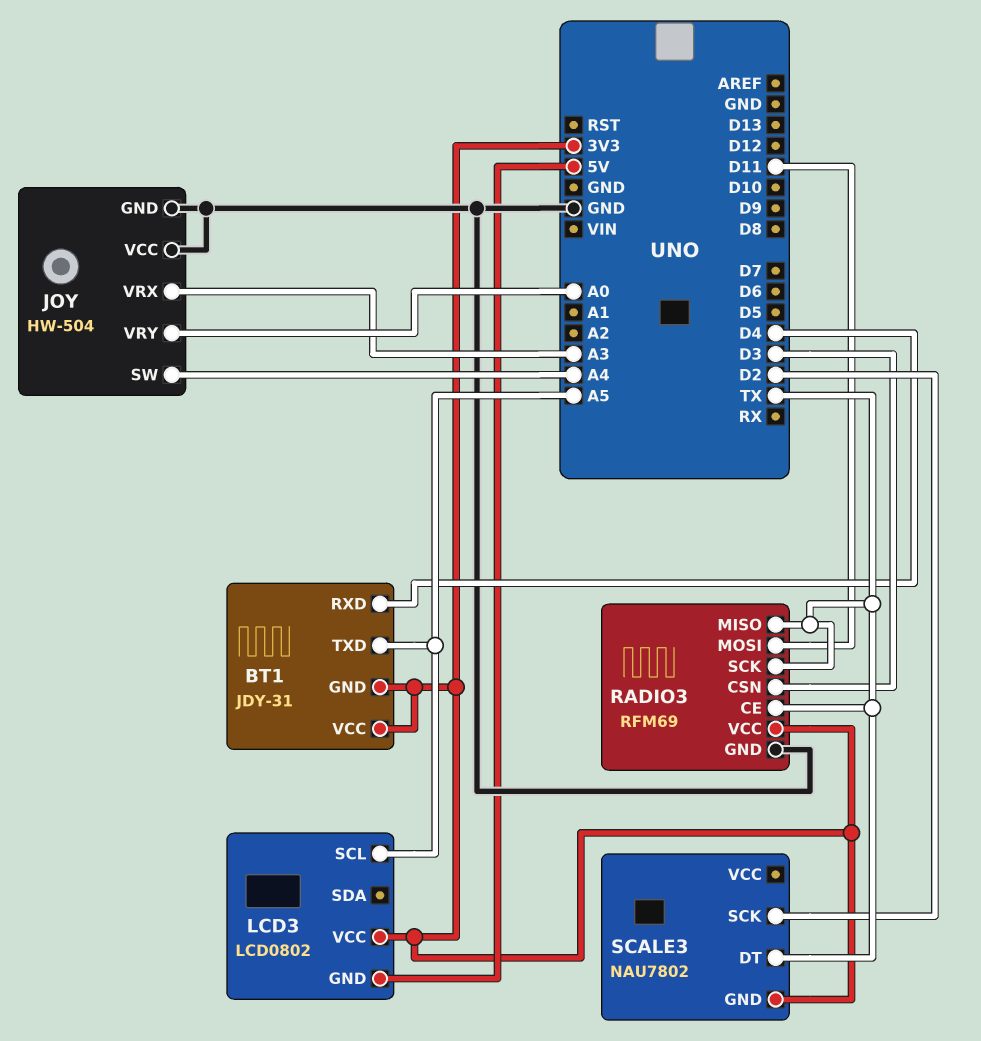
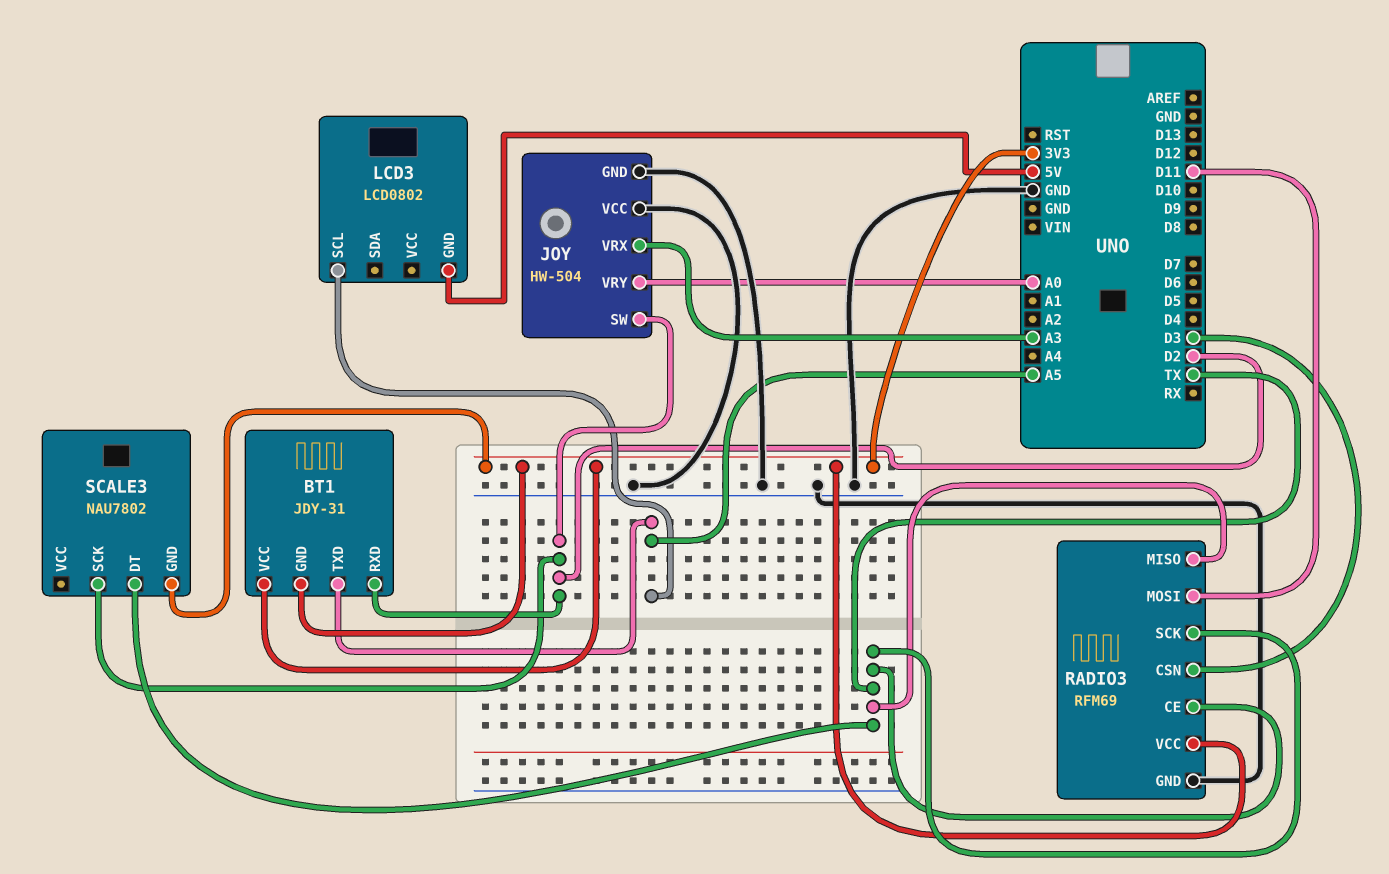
BT1 pin RXD: D4 -> D2
JOY pin SW: A4 -> D2
LCD3 pin VCC: 3V3 -> none

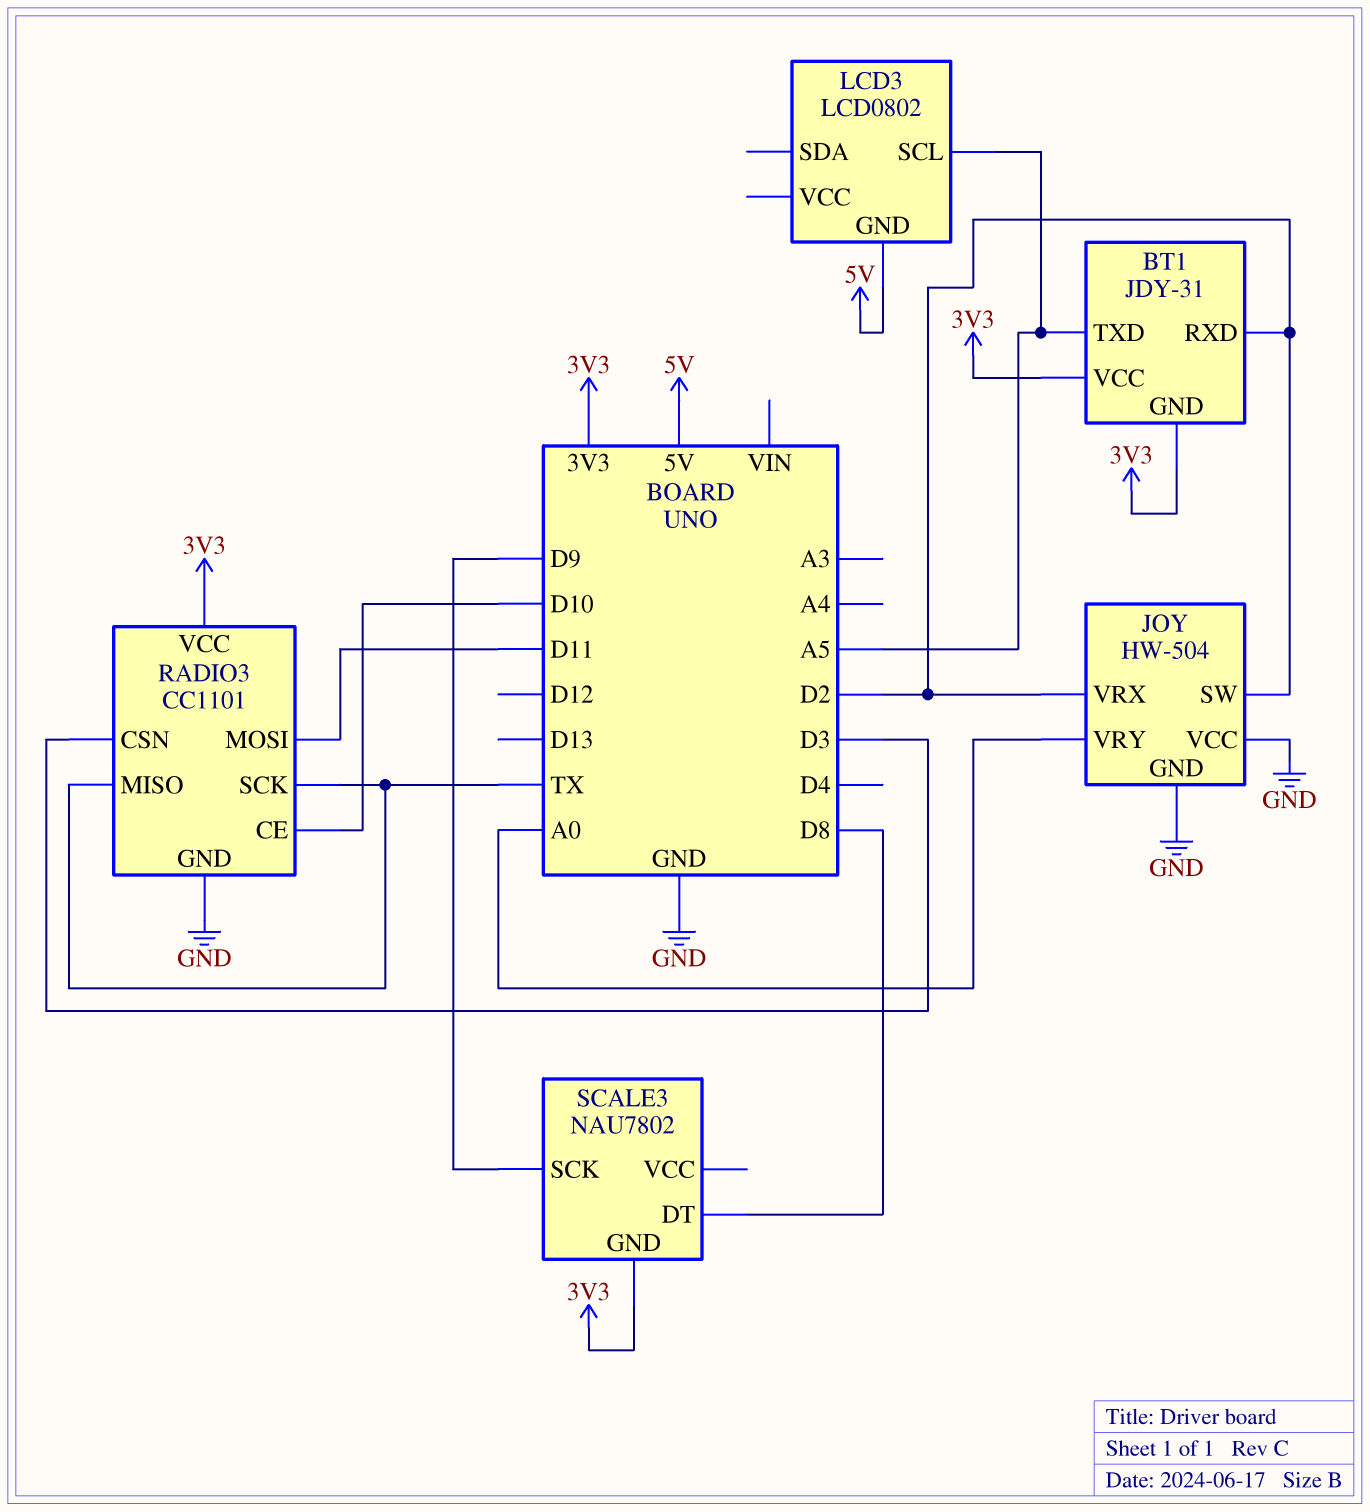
JOY pin VRX: A3 -> D2
RADIO3: RFM69 -> CC1101
RADIO3 pin CE: TX -> D10
SCALE3 pin DT: TX -> D8
SCALE3 pin SCK: D2 -> D9

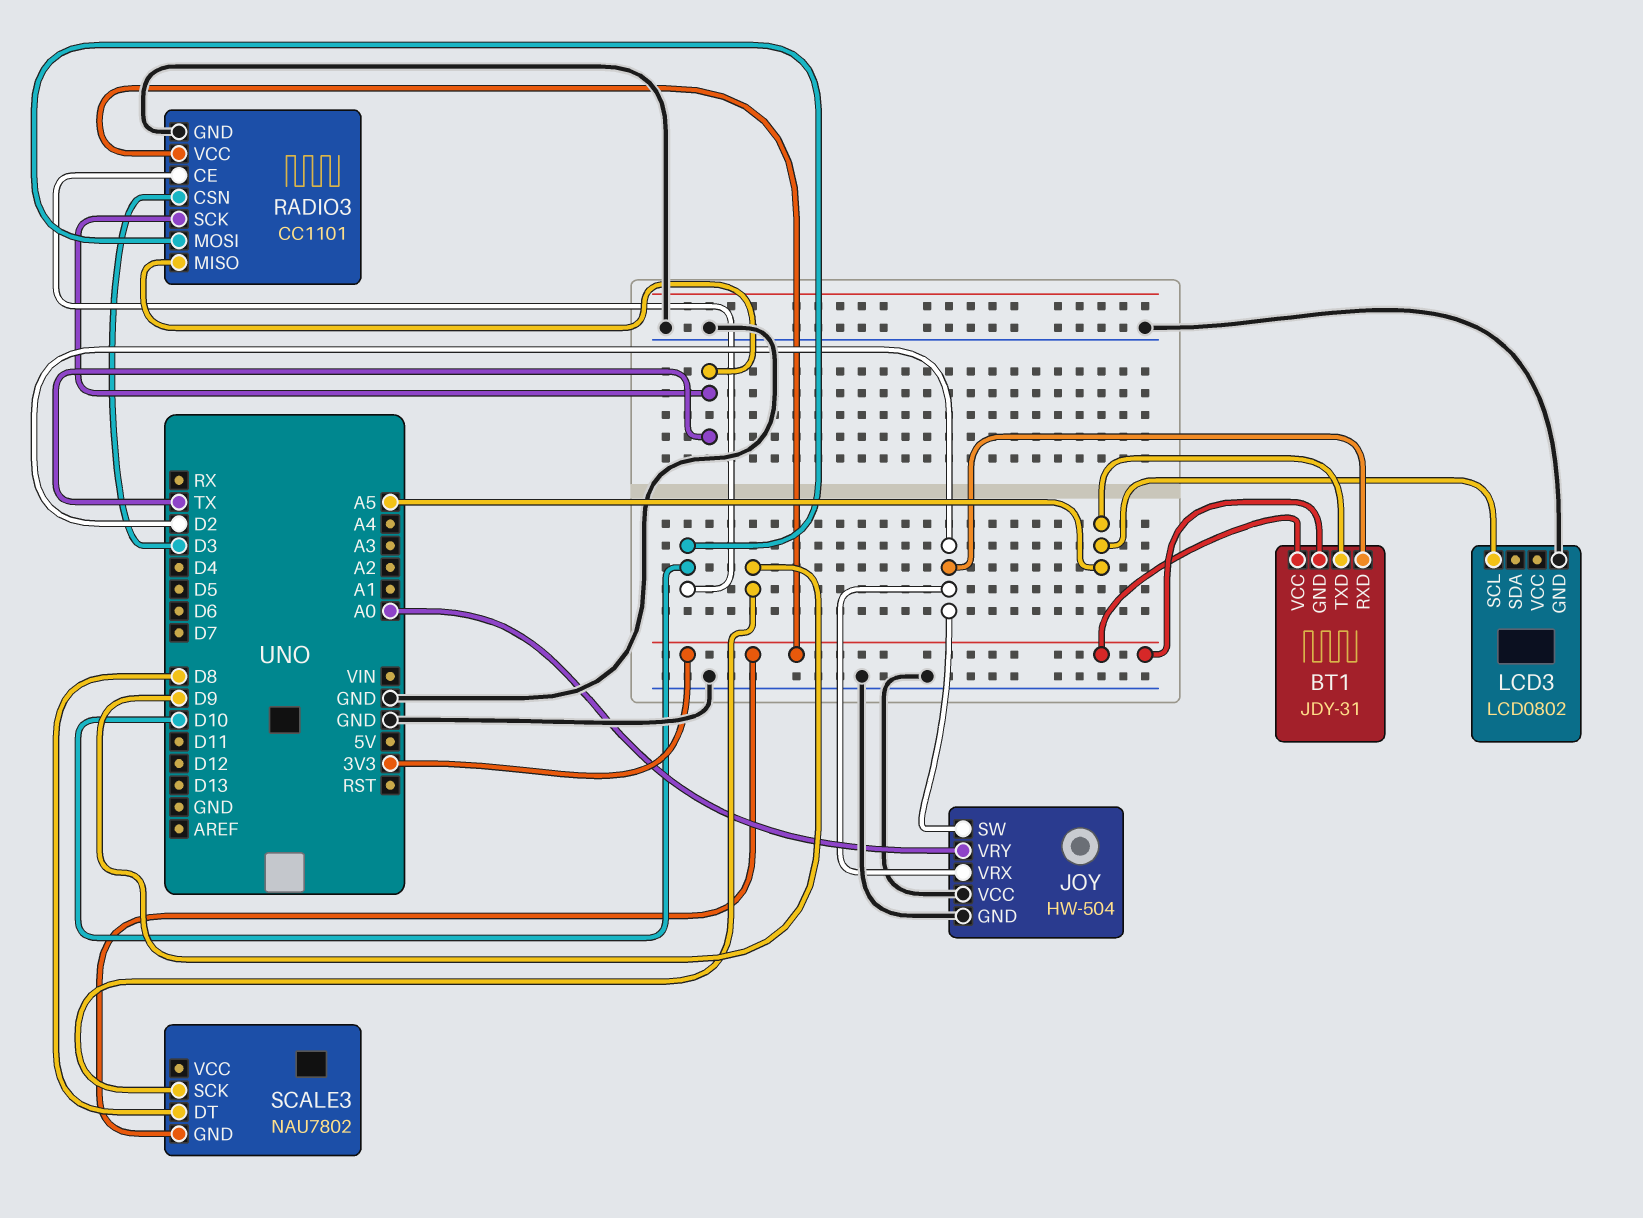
LCD3 pin GND: 5V -> GND
RADIO3 pin MOSI: D11 -> D10

